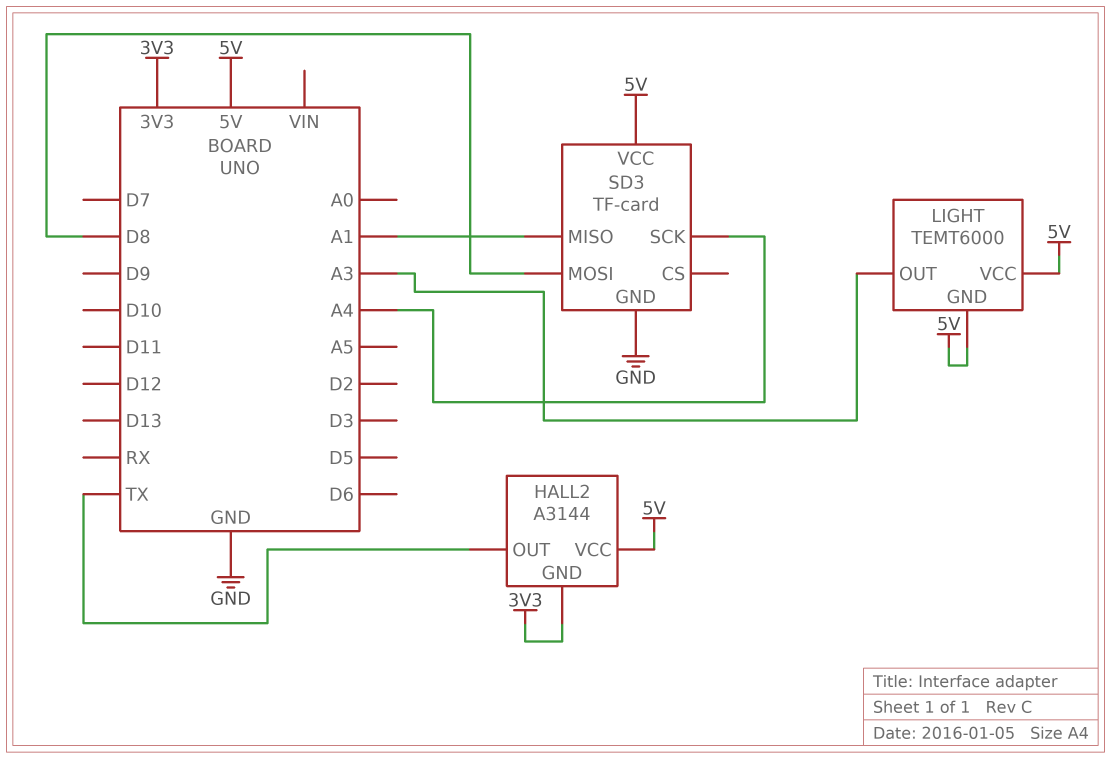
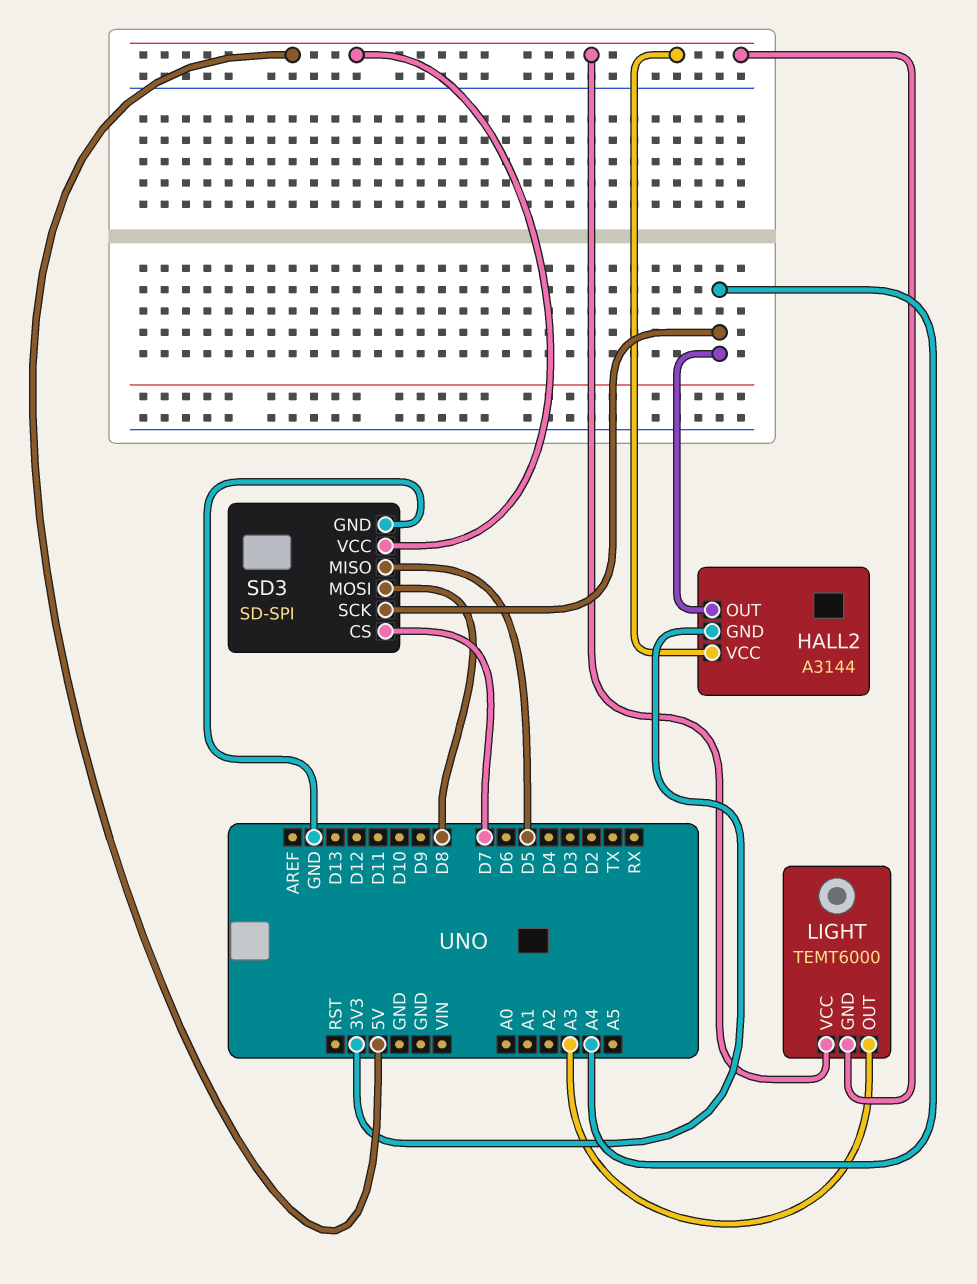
HALL2 pin OUT: TX -> A4
SD3: TF-card -> SD-SPI
SD3 pin CS: none -> D7
SD3 pin MISO: A1 -> D5

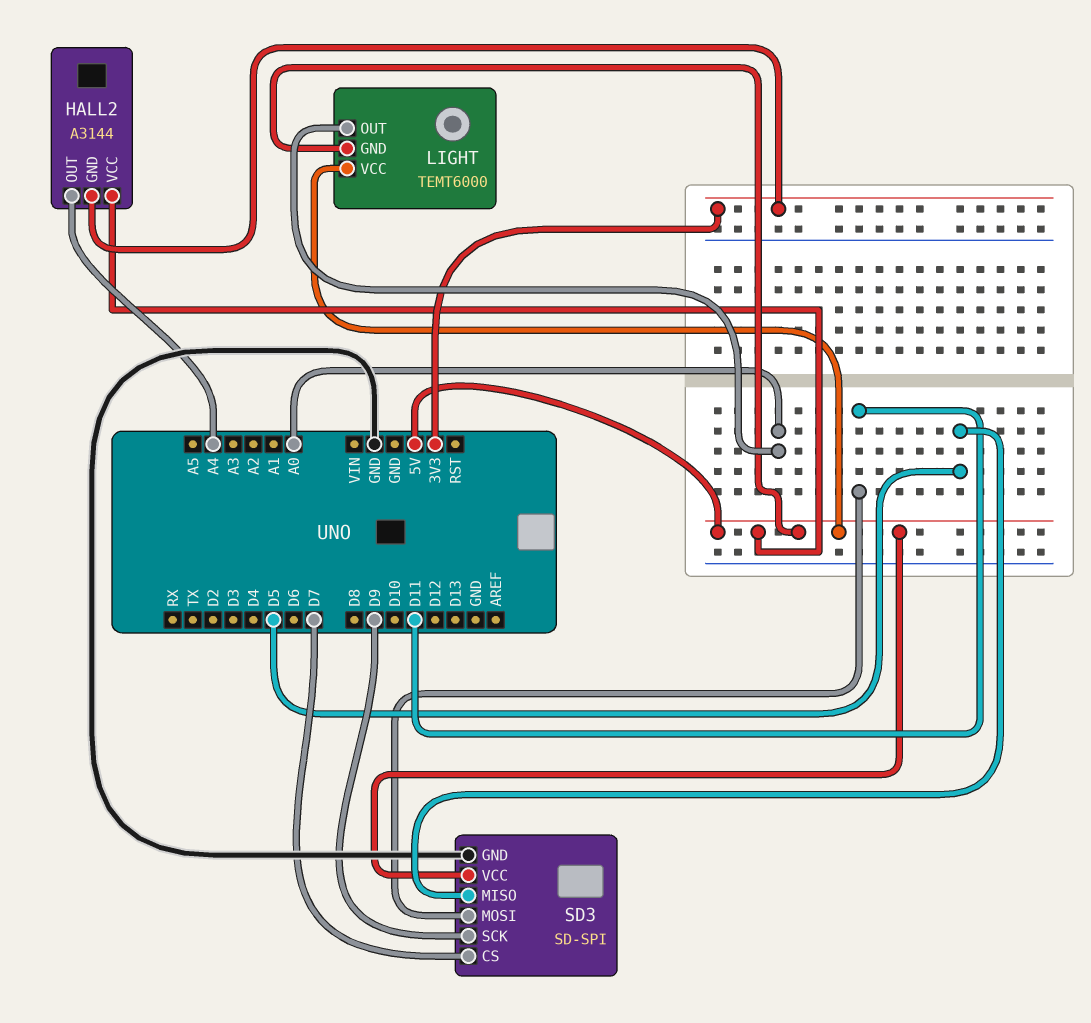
LIGHT pin OUT: A3 -> A0
SD3 pin MOSI: D8 -> D11
SD3 pin SCK: A4 -> D9

